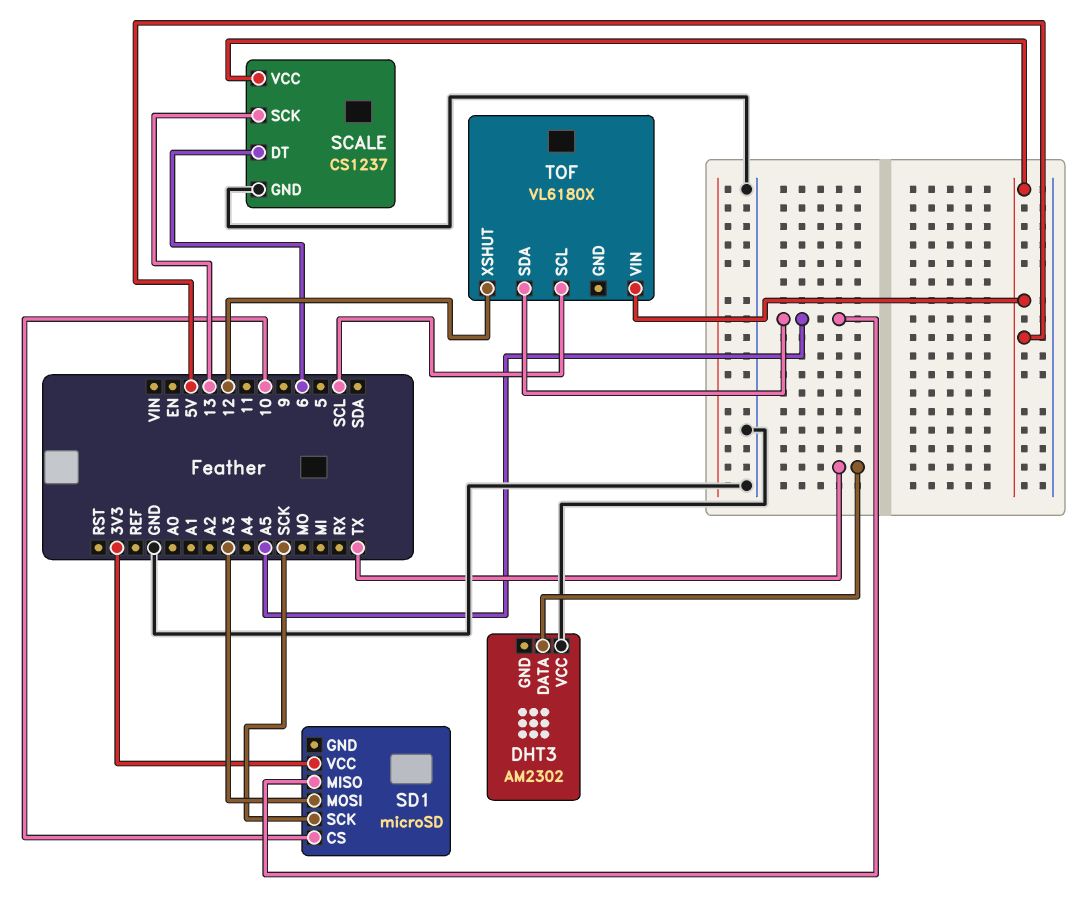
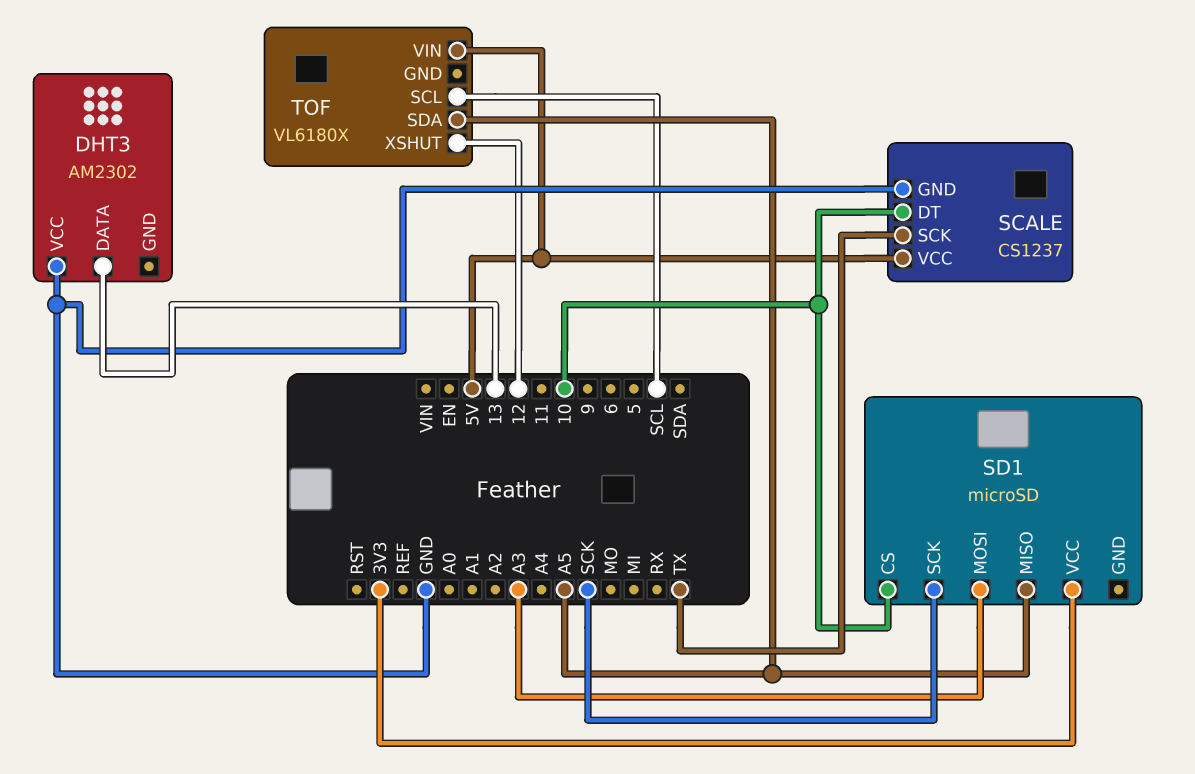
DHT3 pin DATA: TX -> 13
SCALE pin DT: 6 -> 10
SCALE pin SCK: 13 -> TX

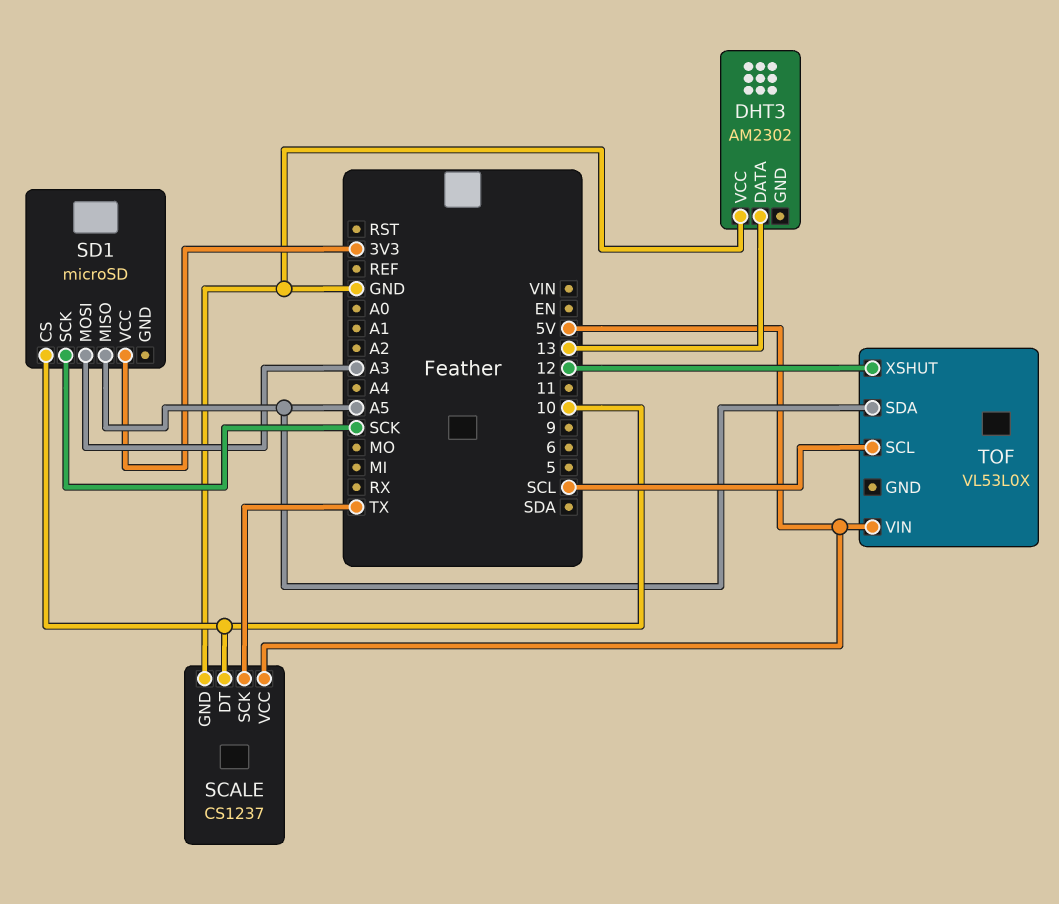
TOF: VL6180X -> VL53L0X

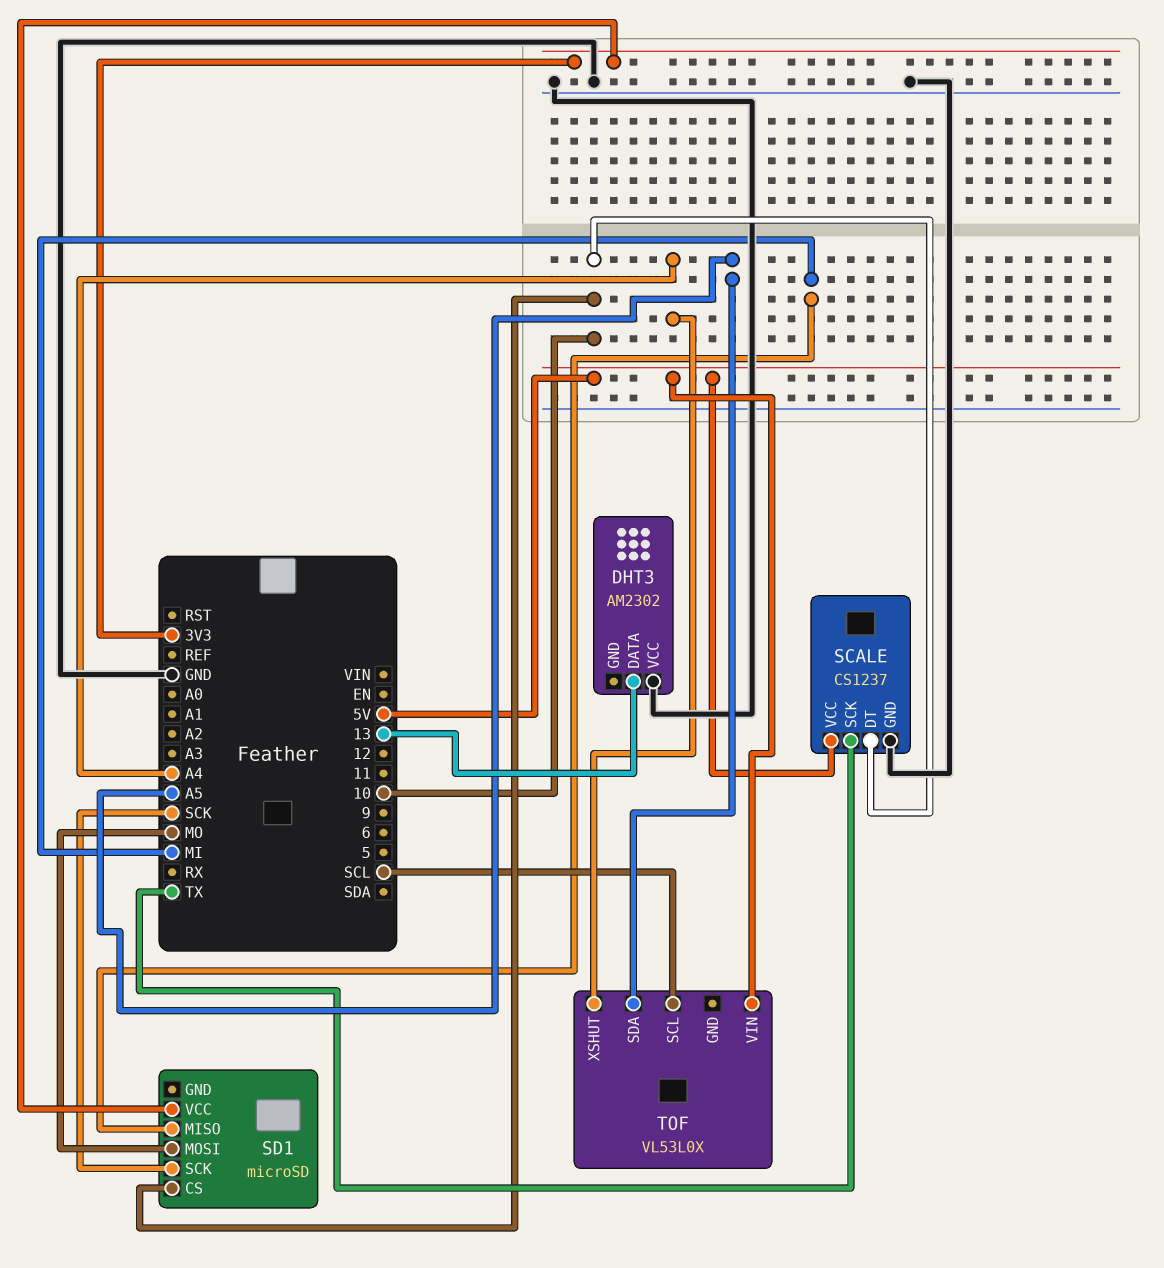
SD1 pin MISO: A5 -> MI
SD1 pin MOSI: A3 -> MO
TOF pin XSHUT: 12 -> A4

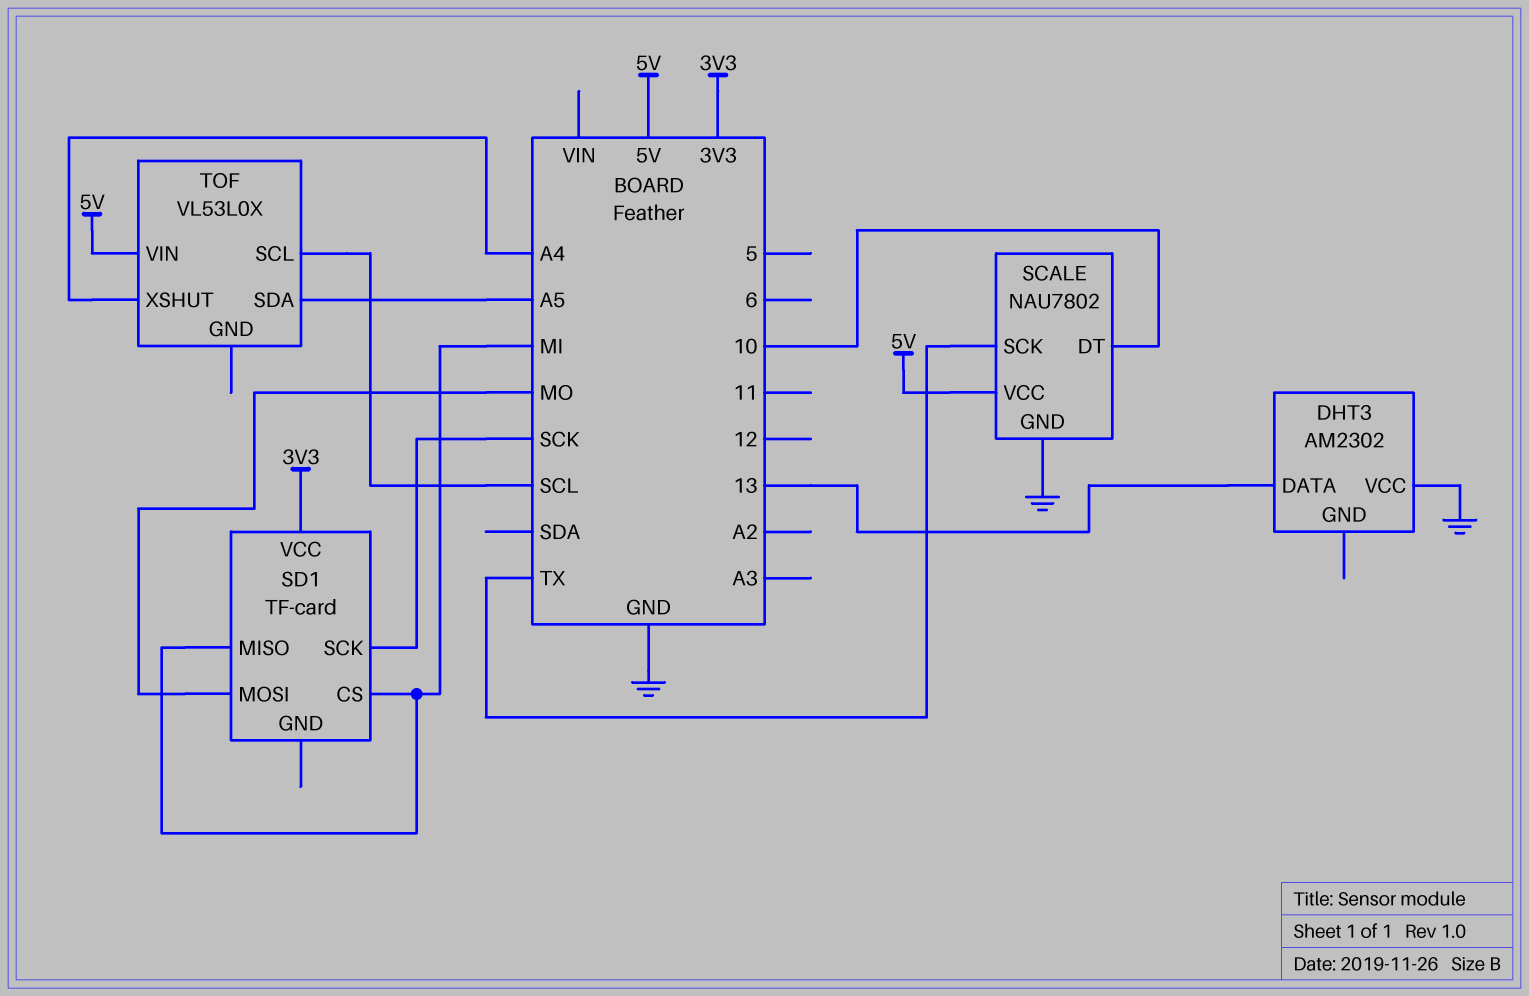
SCALE: CS1237 -> NAU7802
SD1: microSD -> TF-card
SD1 pin CS: 10 -> MI

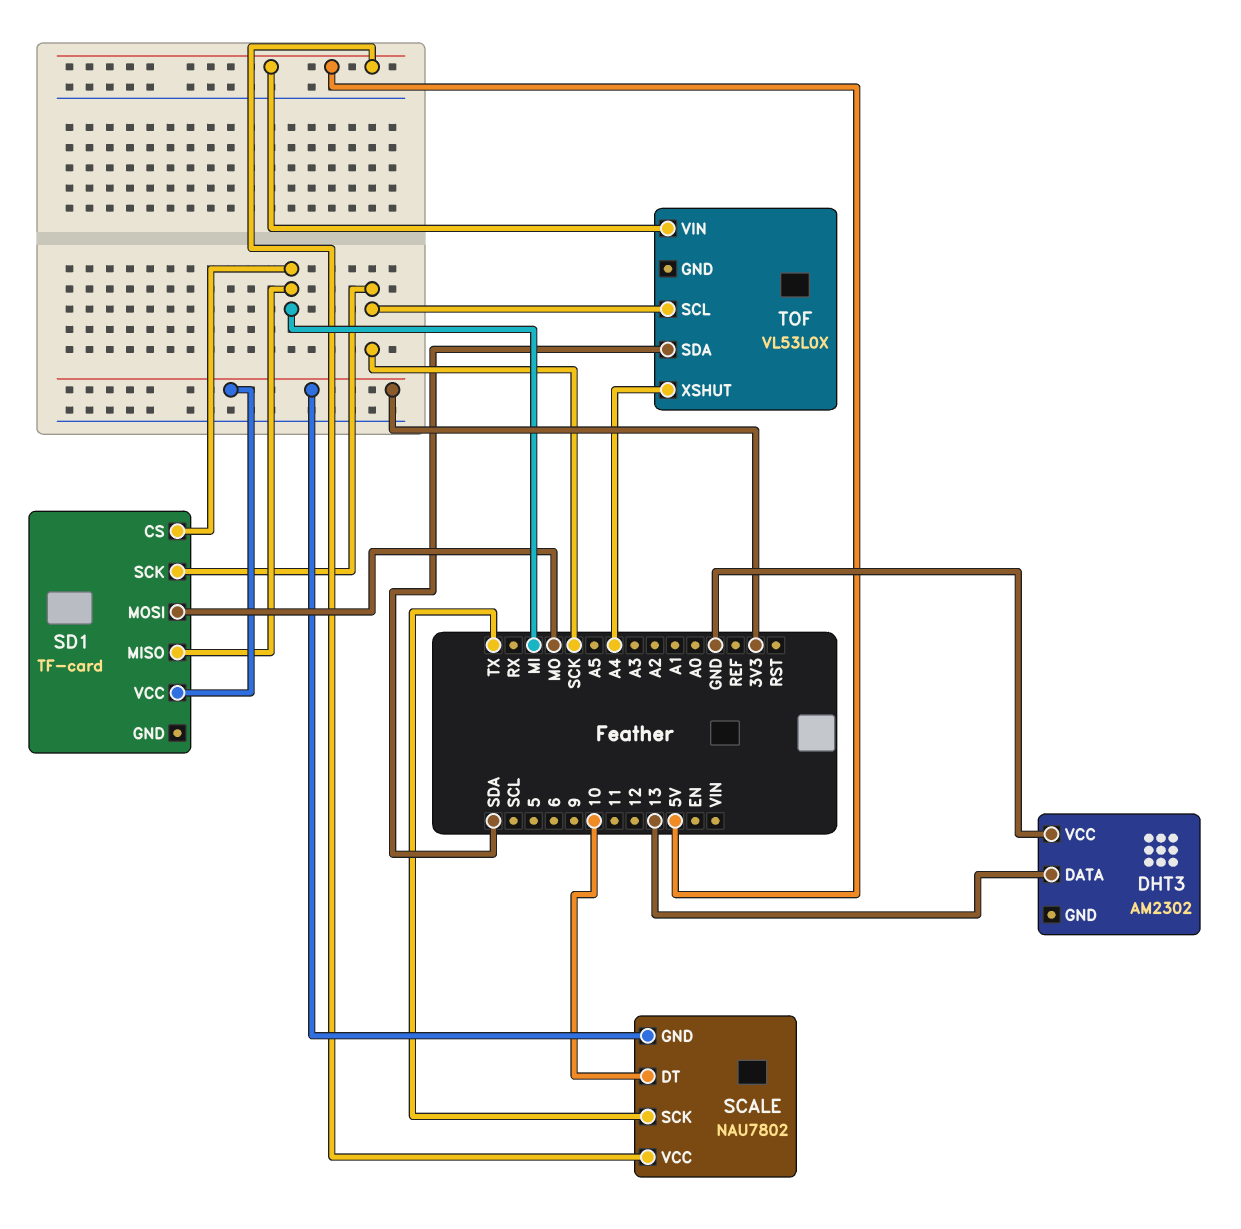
SCALE pin GND: GND -> 3V3
TOF pin SCL: SCL -> SCK
TOF pin SDA: A5 -> SDA

